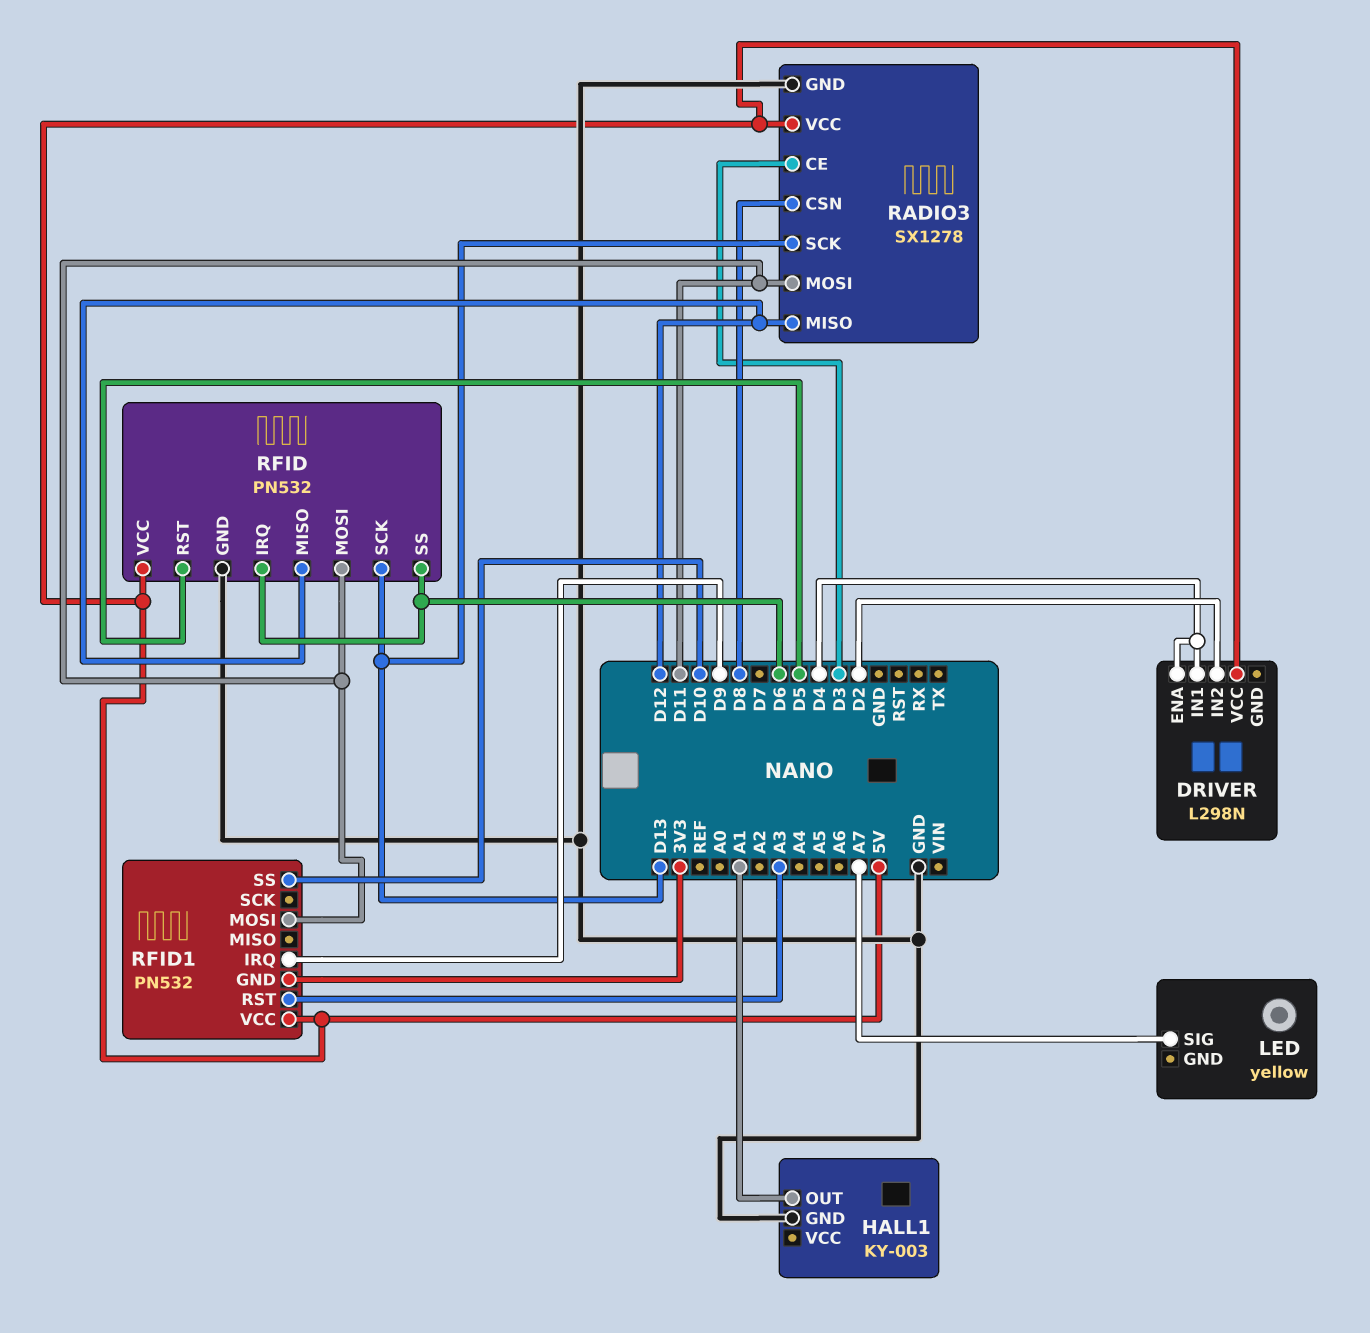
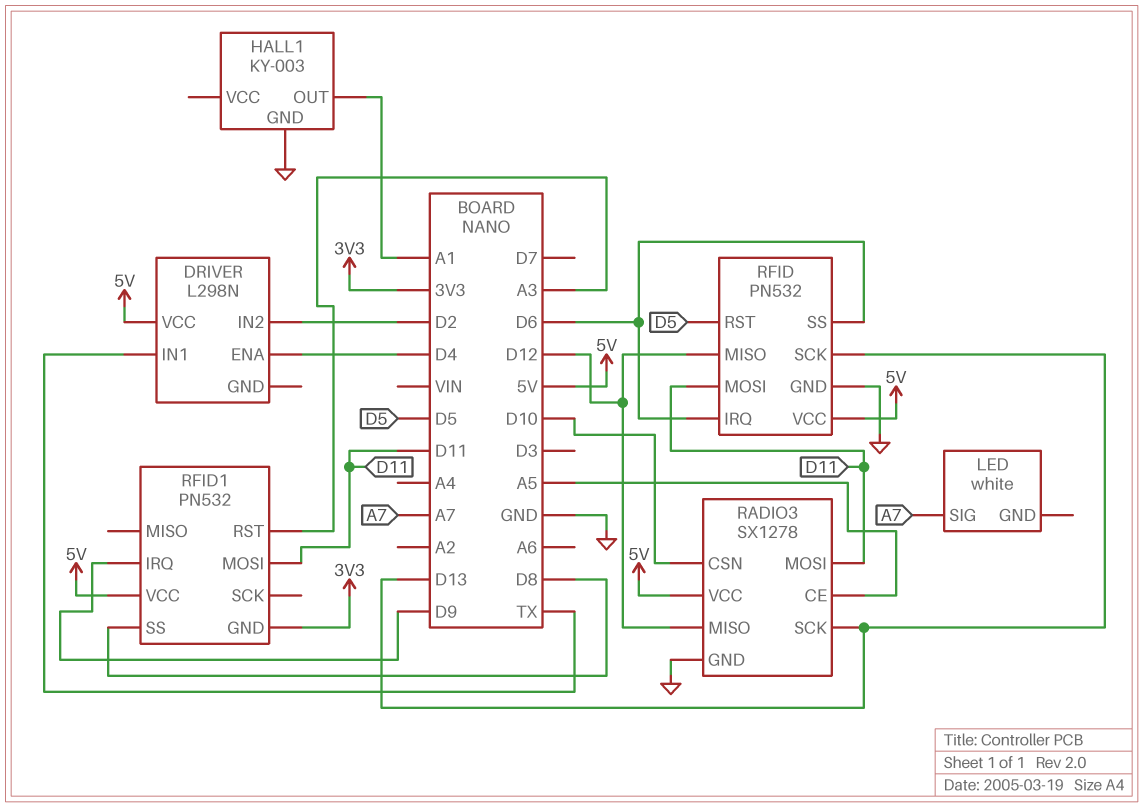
DRIVER pin IN1: D4 -> TX
LED: yellow -> white
RADIO3 pin CE: D3 -> A5
RADIO3 pin CSN: D8 -> D10
RFID1 pin SS: D10 -> D8

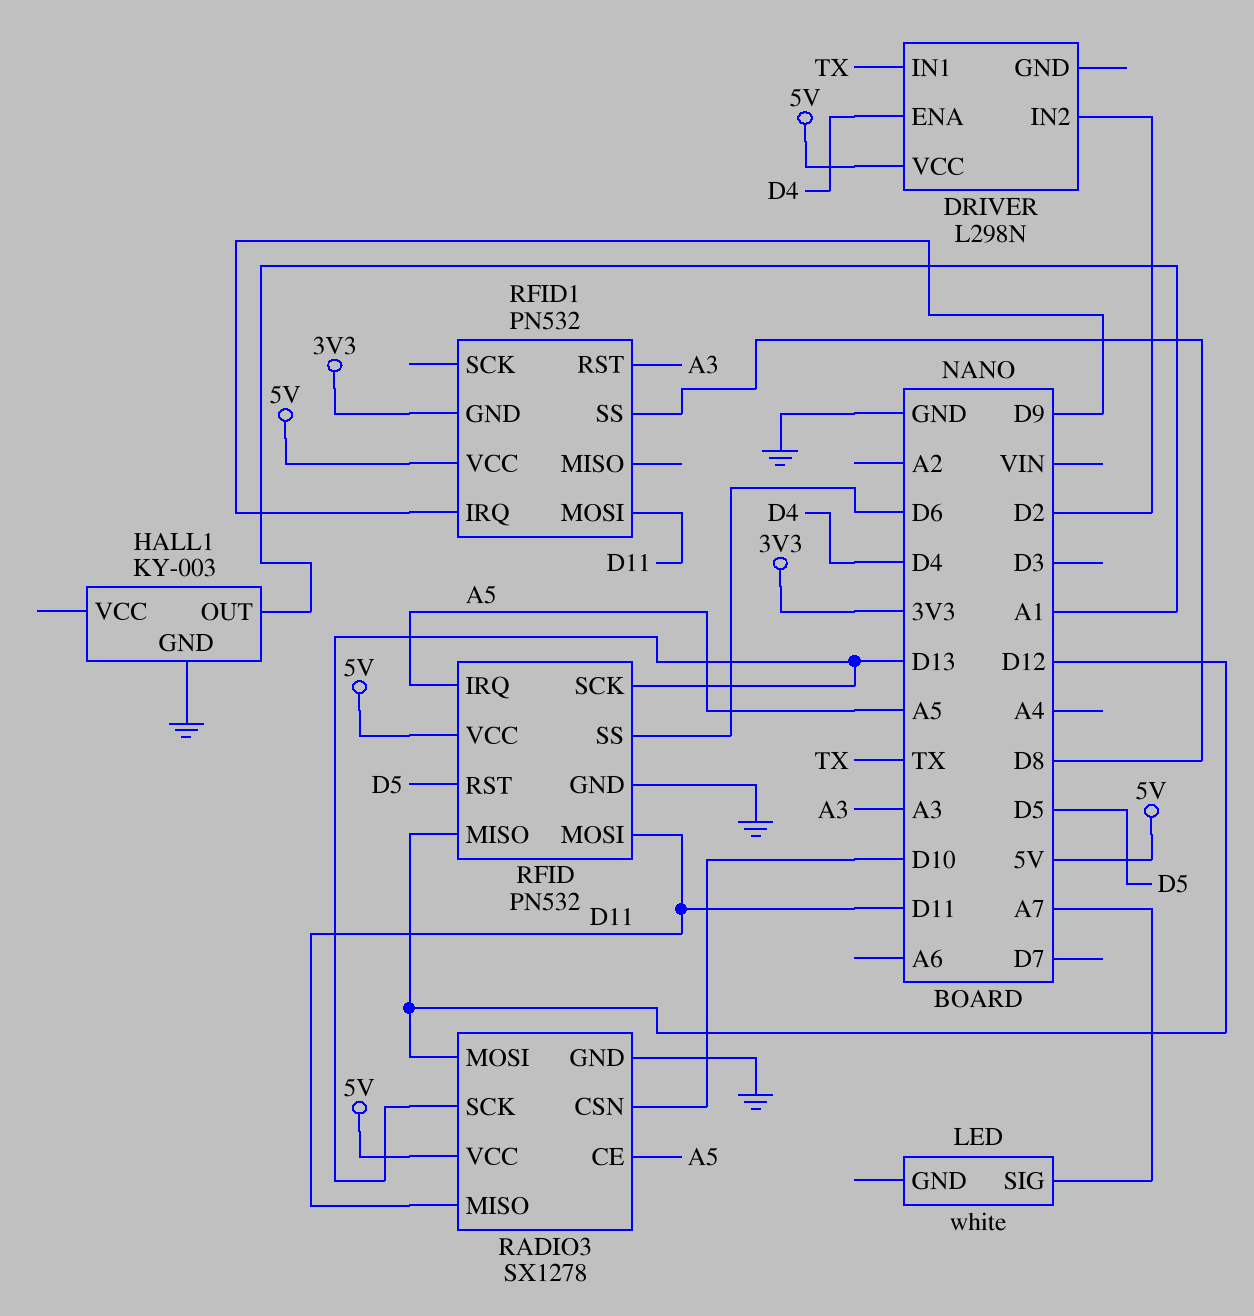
RADIO3 pin MISO: D12 -> D11
RADIO3 pin MOSI: D11 -> D12
RFID pin IRQ: D6 -> A5

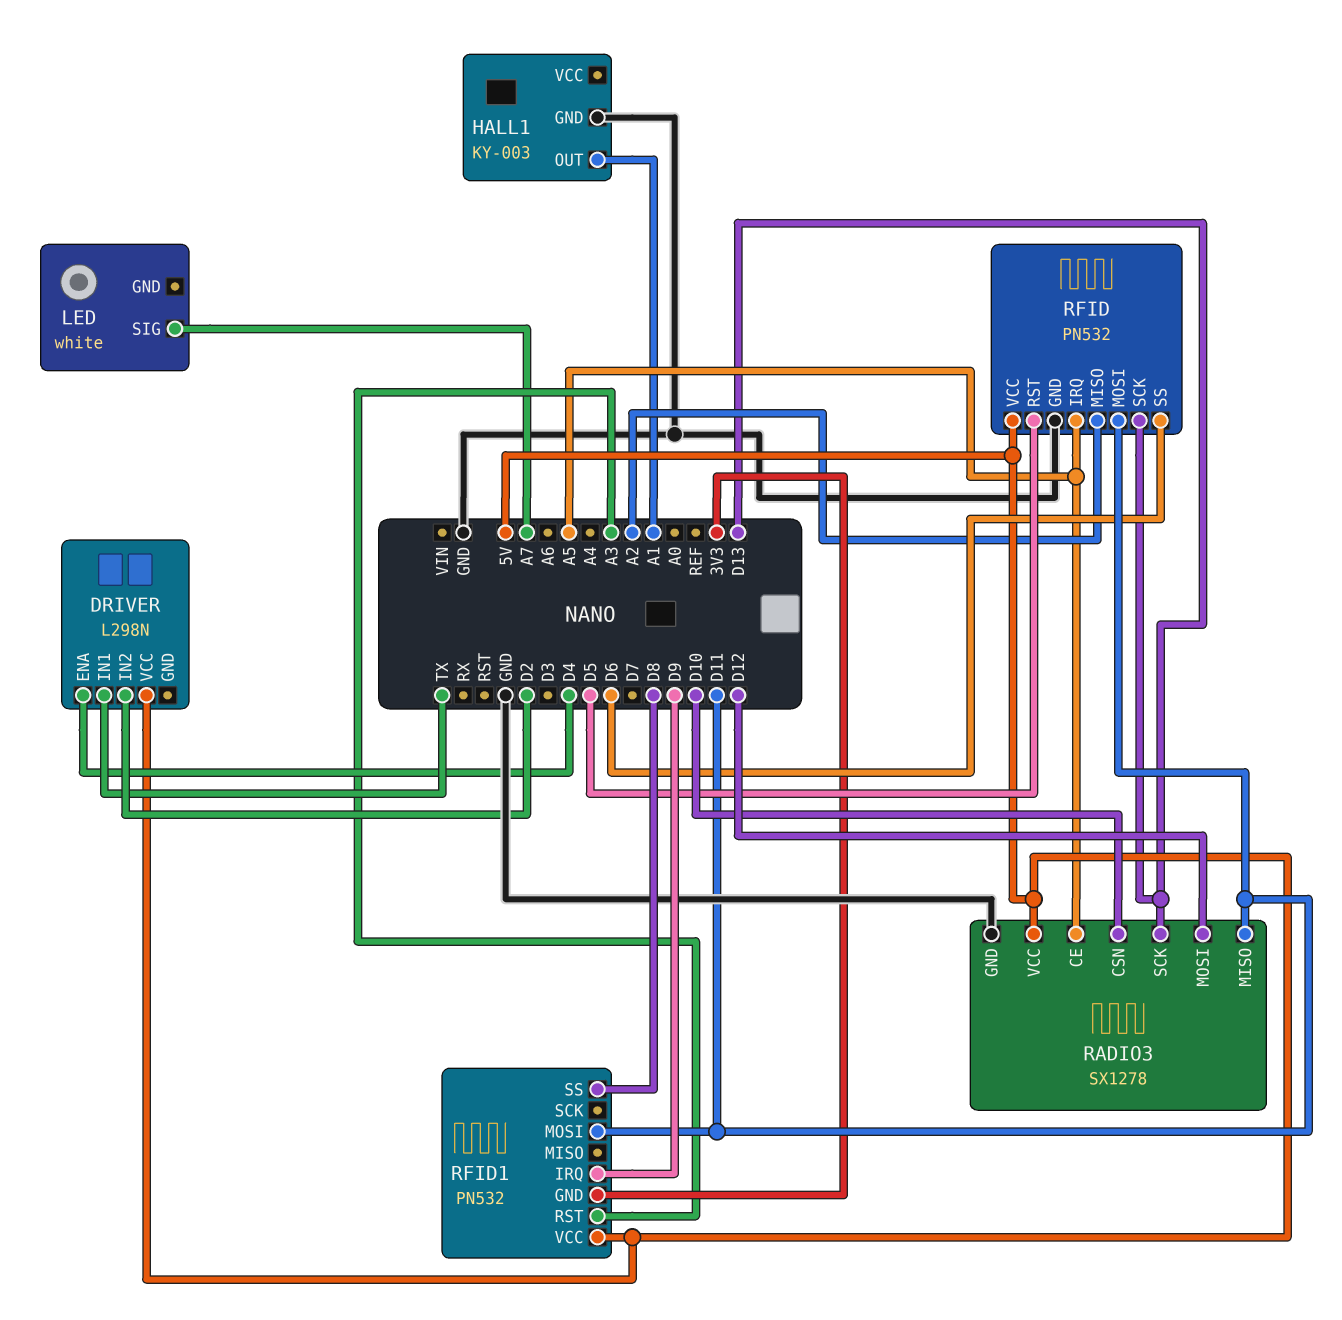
RFID pin MISO: D12 -> A2

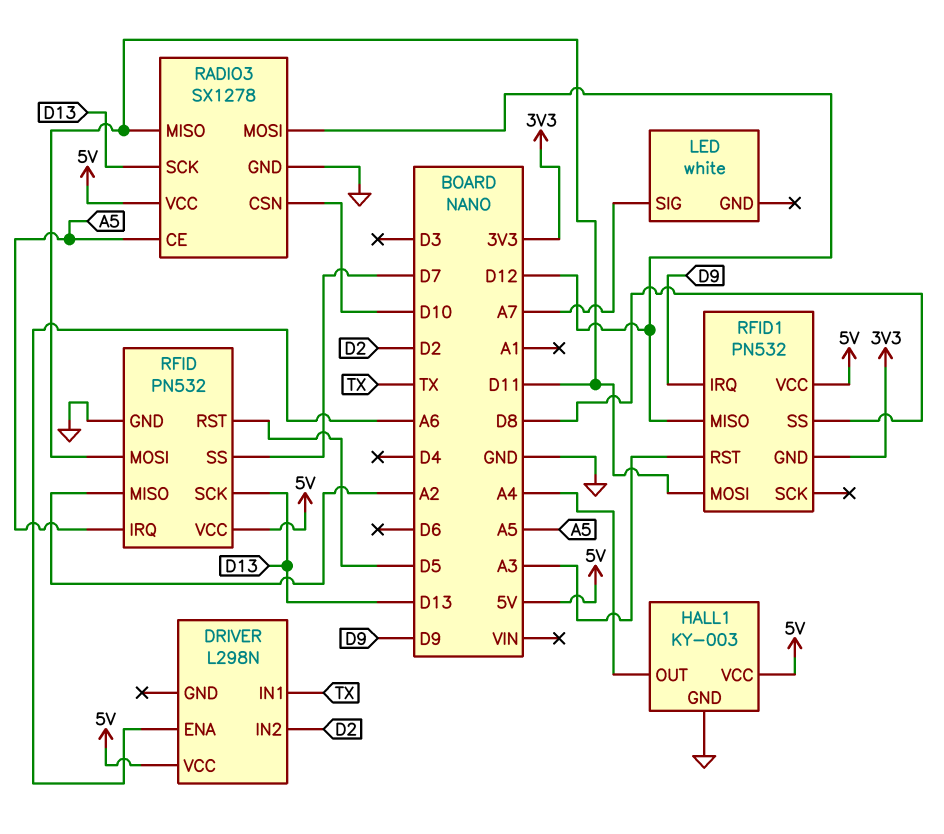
DRIVER pin ENA: D4 -> A6
HALL1 pin OUT: A1 -> A4
HALL1 pin VCC: none -> 5V
RFID pin SS: D6 -> D7
RFID1 pin MISO: none -> D12

